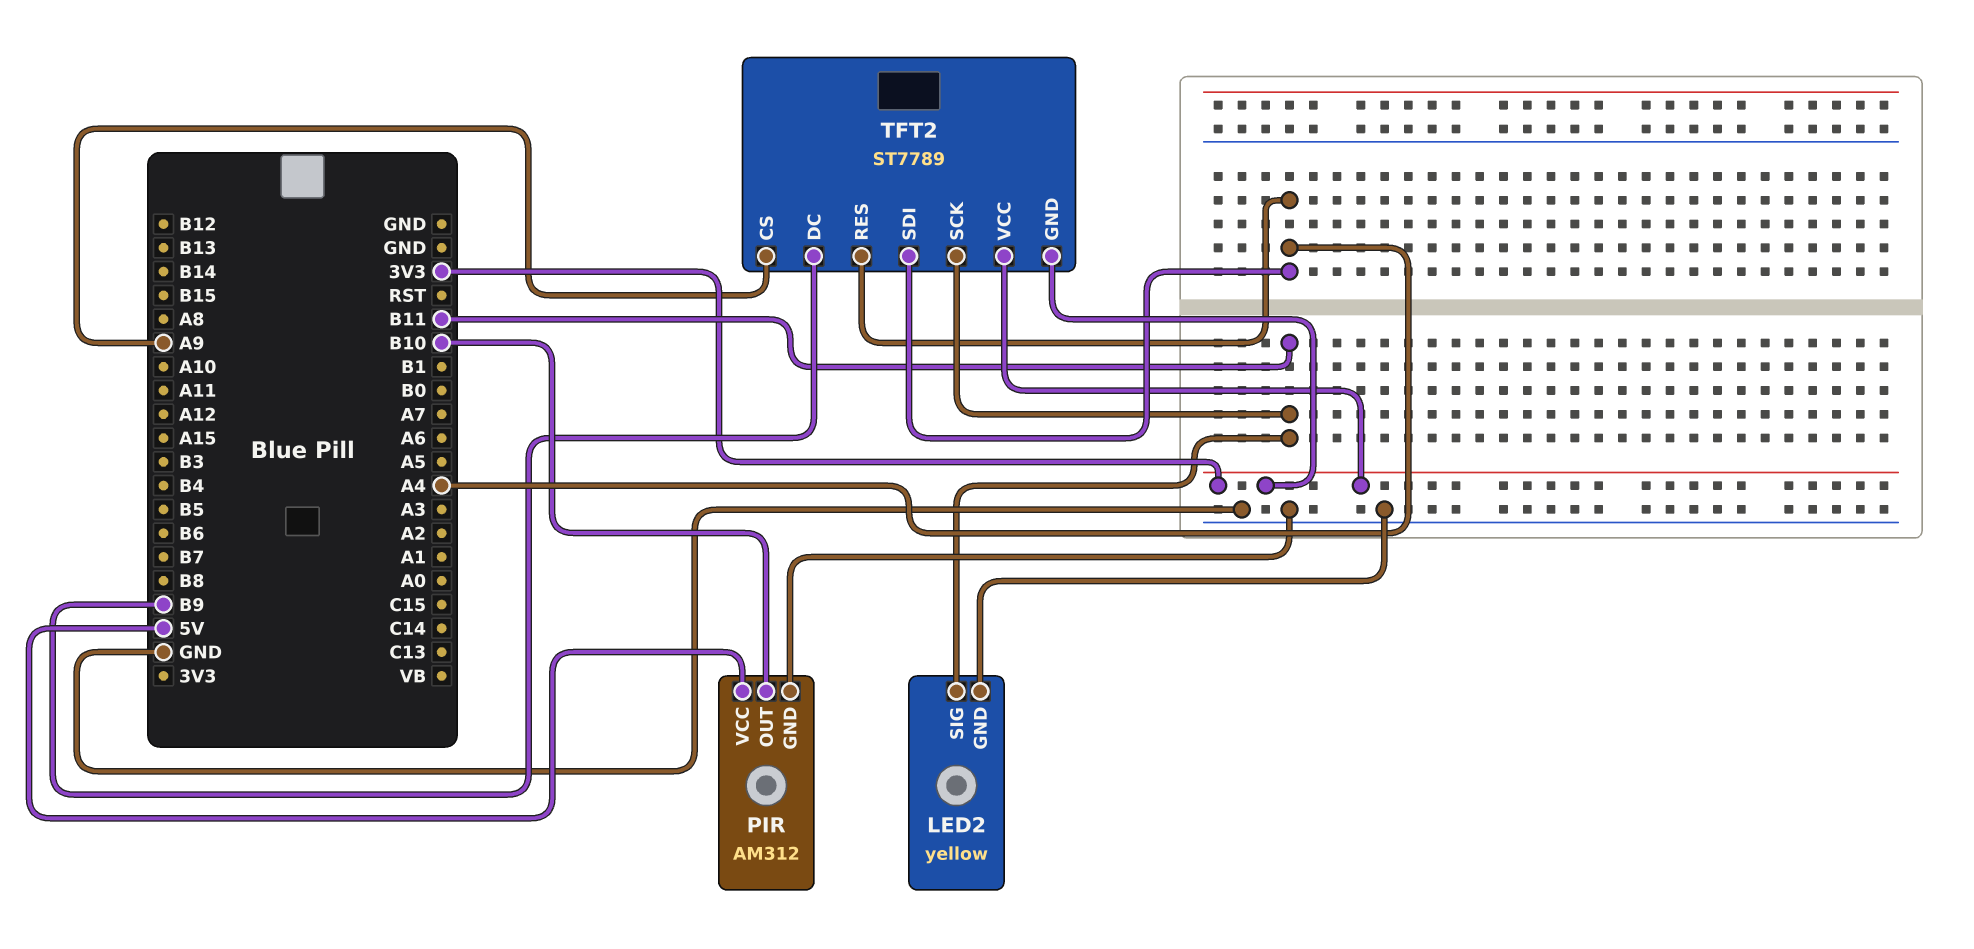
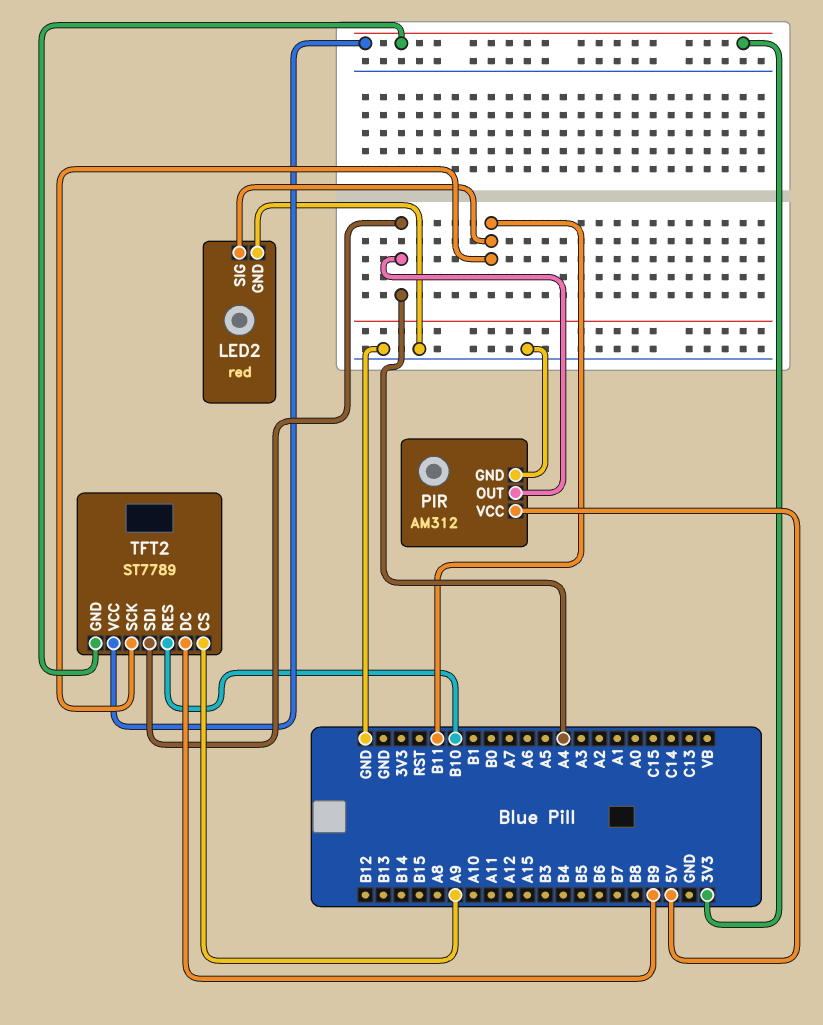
LED2: yellow -> red
PIR pin OUT: B10 -> A4
TFT2 pin RES: A4 -> B10

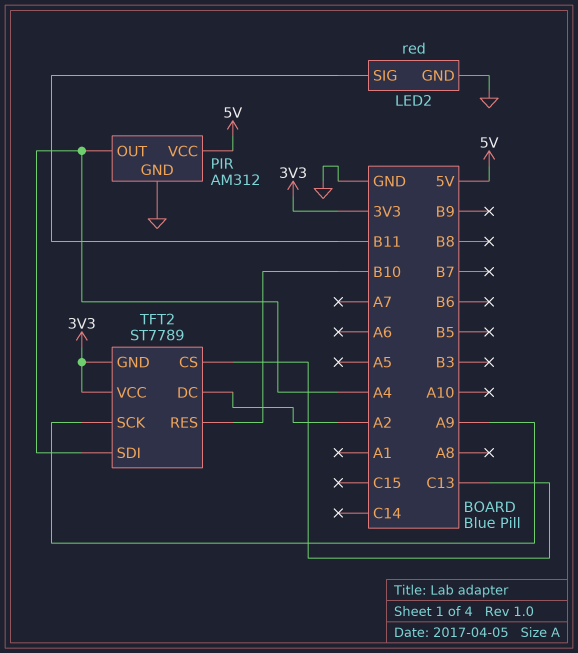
TFT2 pin CS: A9 -> C13
TFT2 pin DC: B9 -> A2
TFT2 pin SCK: B11 -> A9

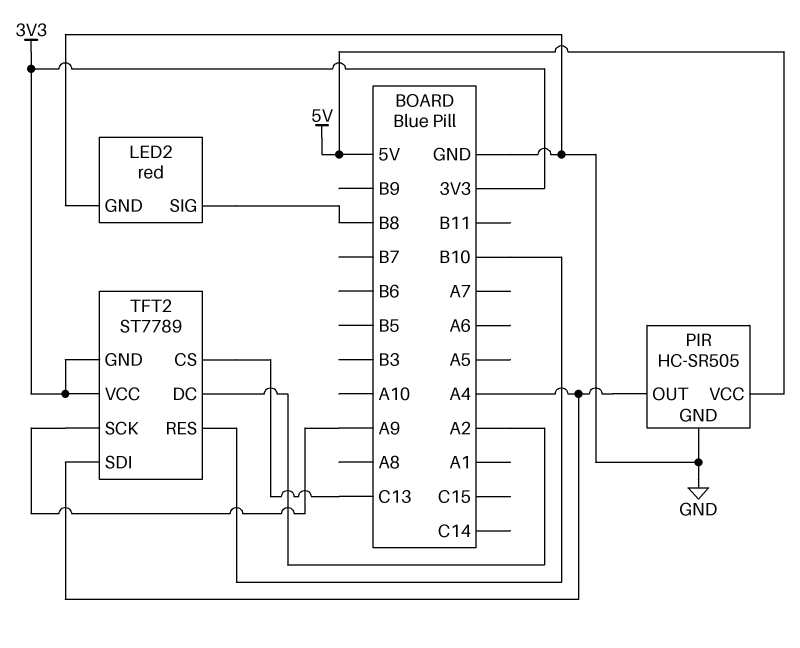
LED2 pin SIG: B11 -> B8
PIR: AM312 -> HC-SR505

